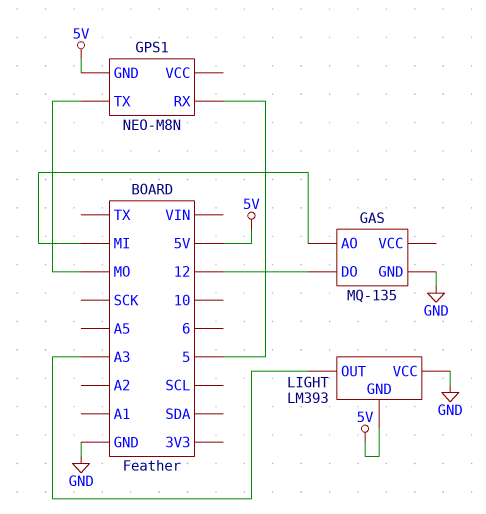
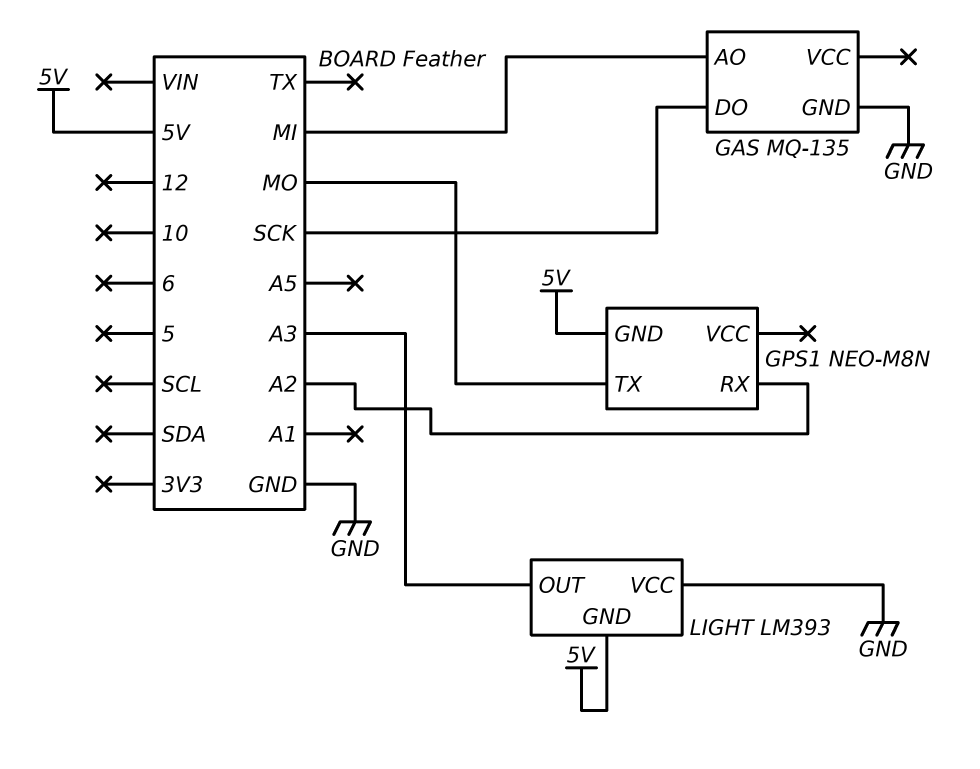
GAS pin DO: 12 -> SCK
GPS1 pin RX: 5 -> A2

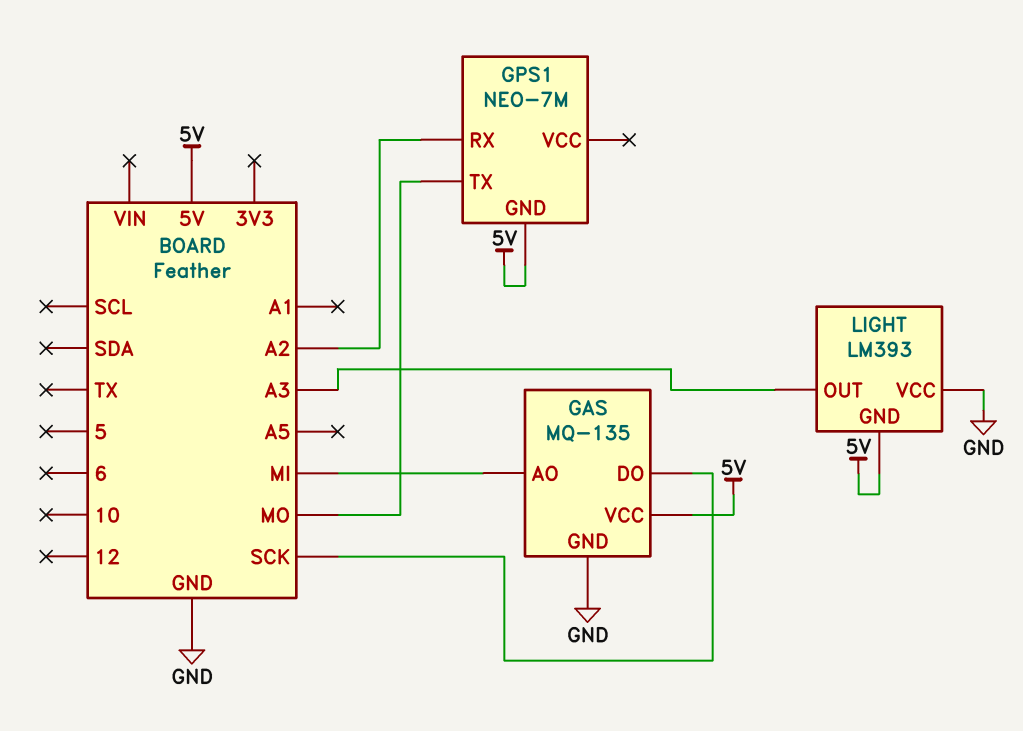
GAS pin VCC: none -> 5V
GPS1: NEO-M8N -> NEO-7M

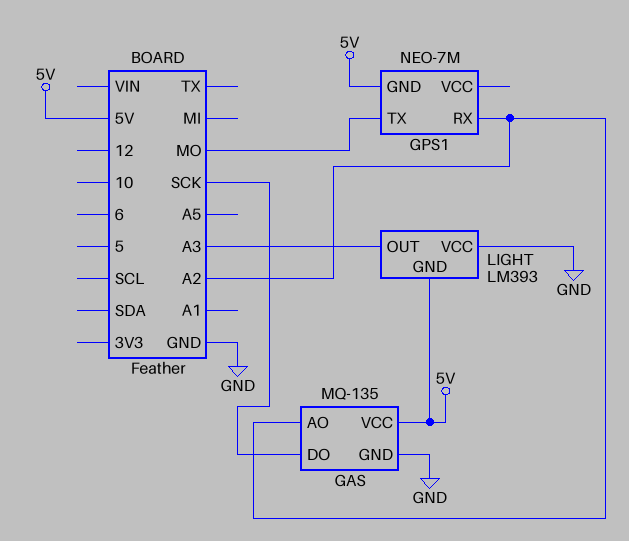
GAS pin AO: MI -> A2

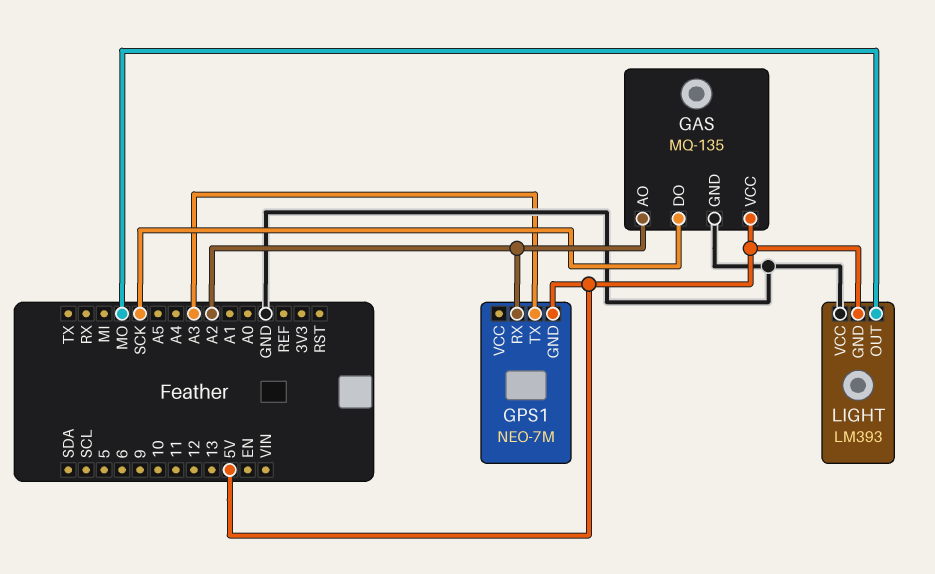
GPS1 pin TX: MO -> A3
LIGHT pin OUT: A3 -> MO

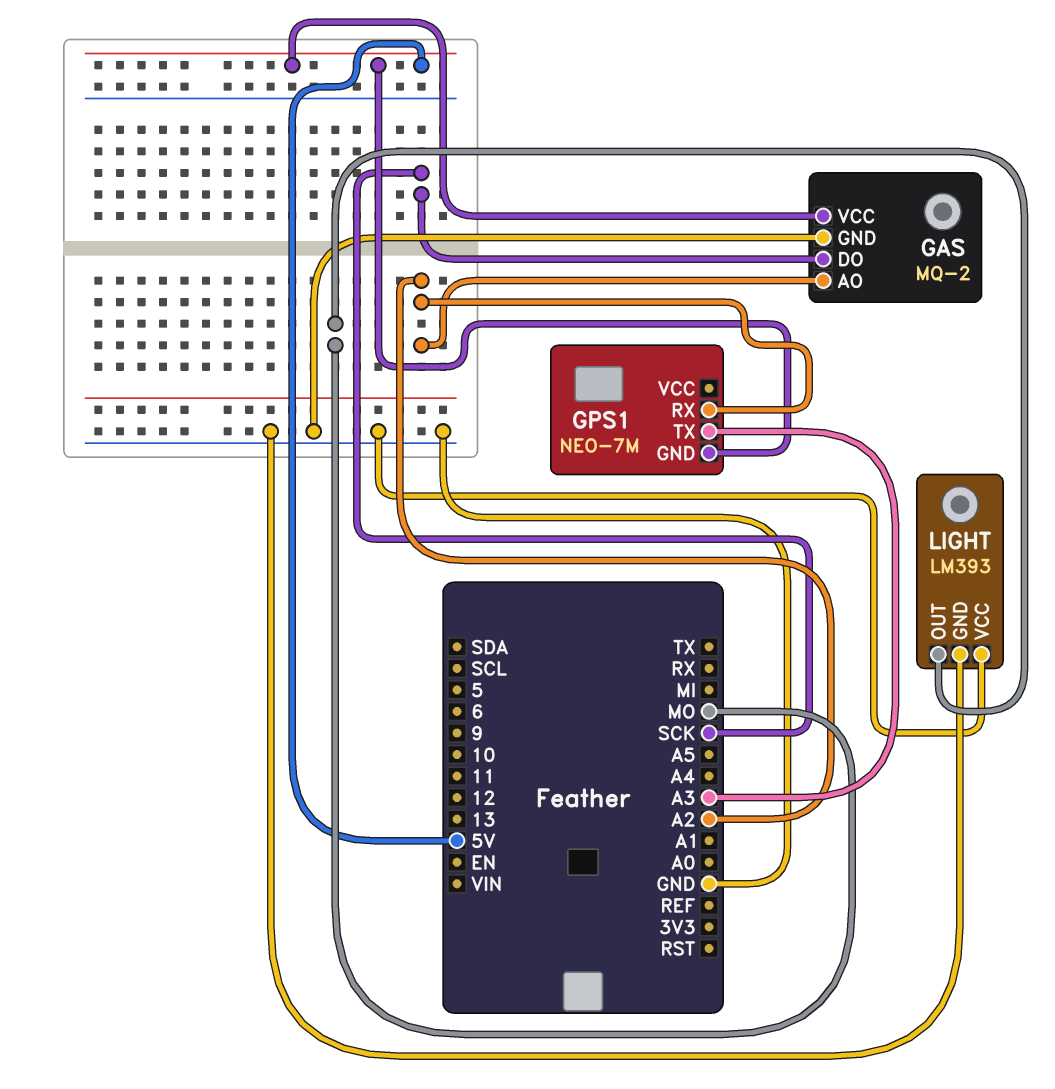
GAS: MQ-135 -> MQ-2
LIGHT pin GND: 5V -> GND

